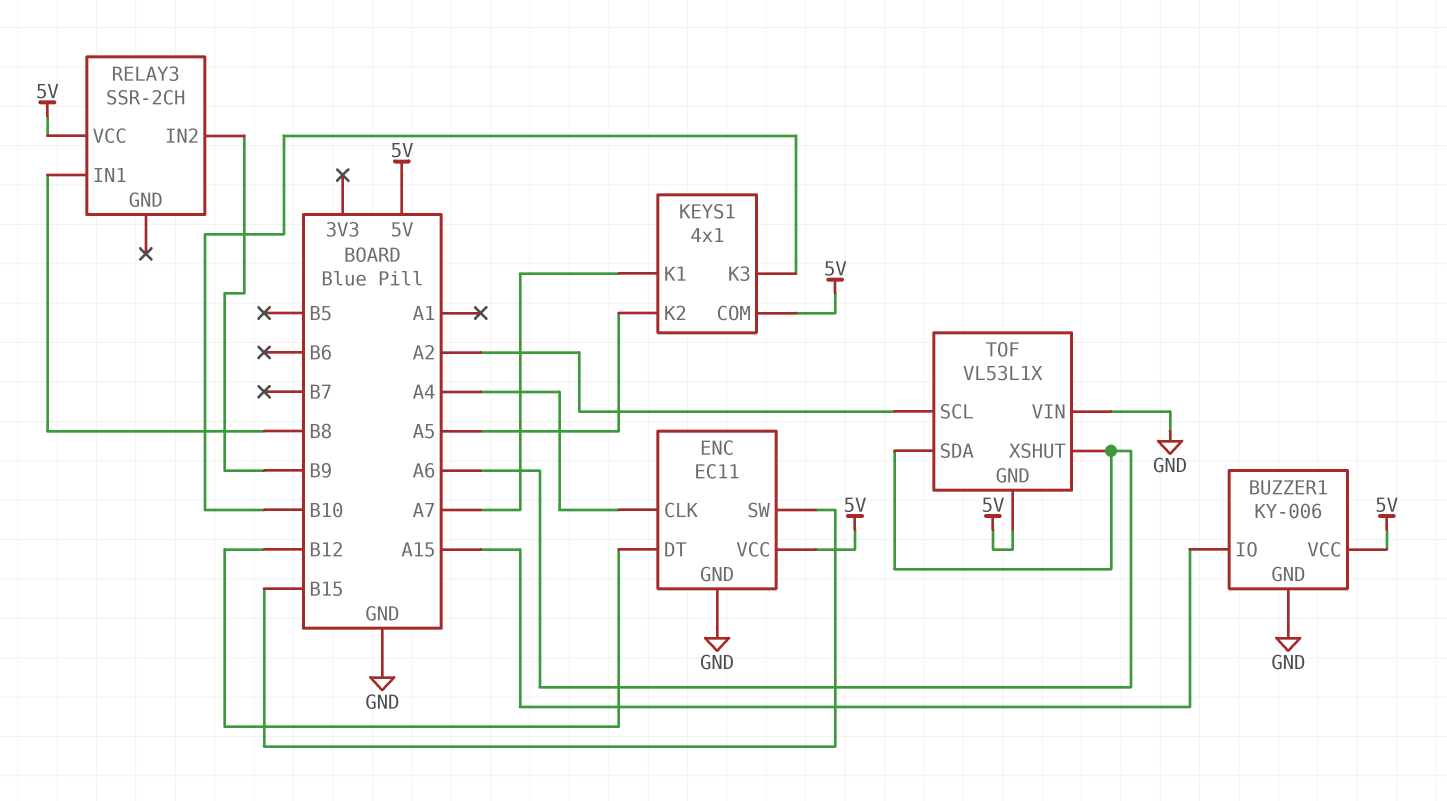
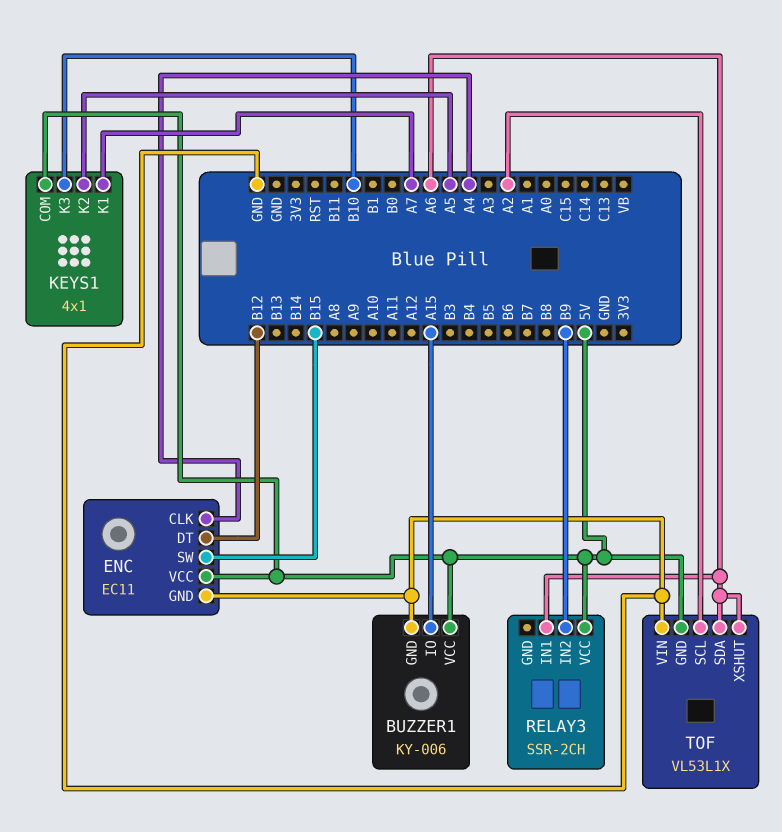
RELAY3 pin IN1: B8 -> A6

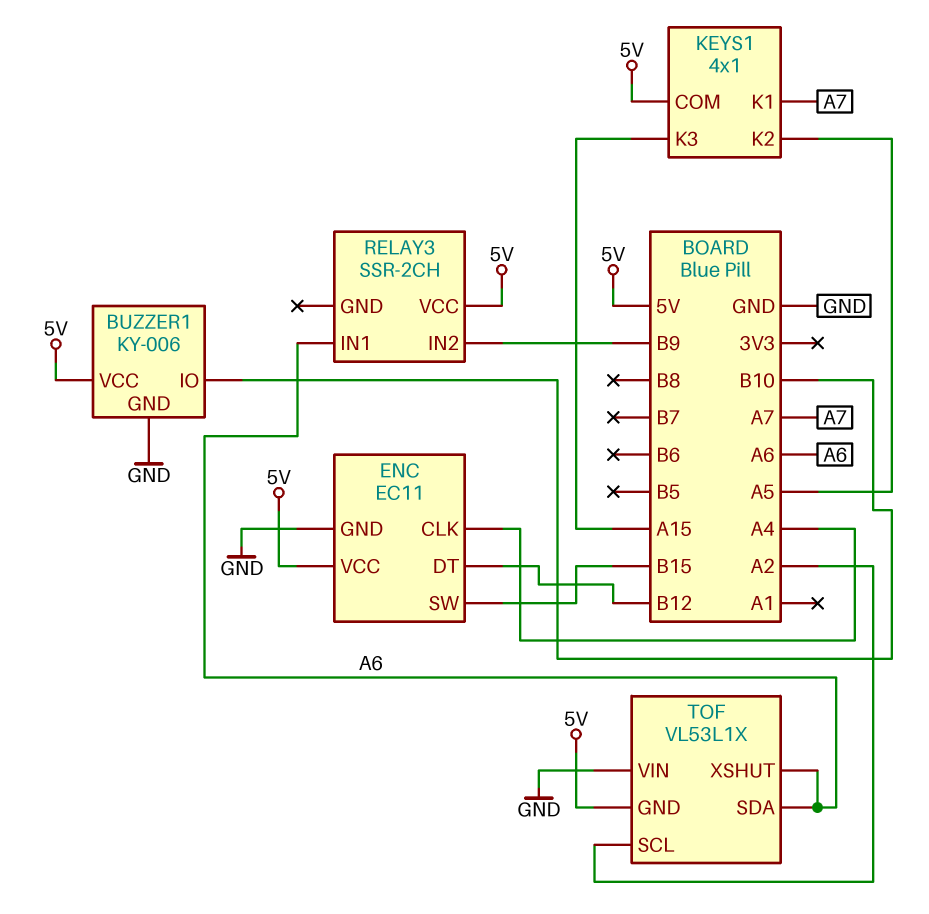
BUZZER1 pin IO: A15 -> B10
KEYS1 pin K3: B10 -> A15

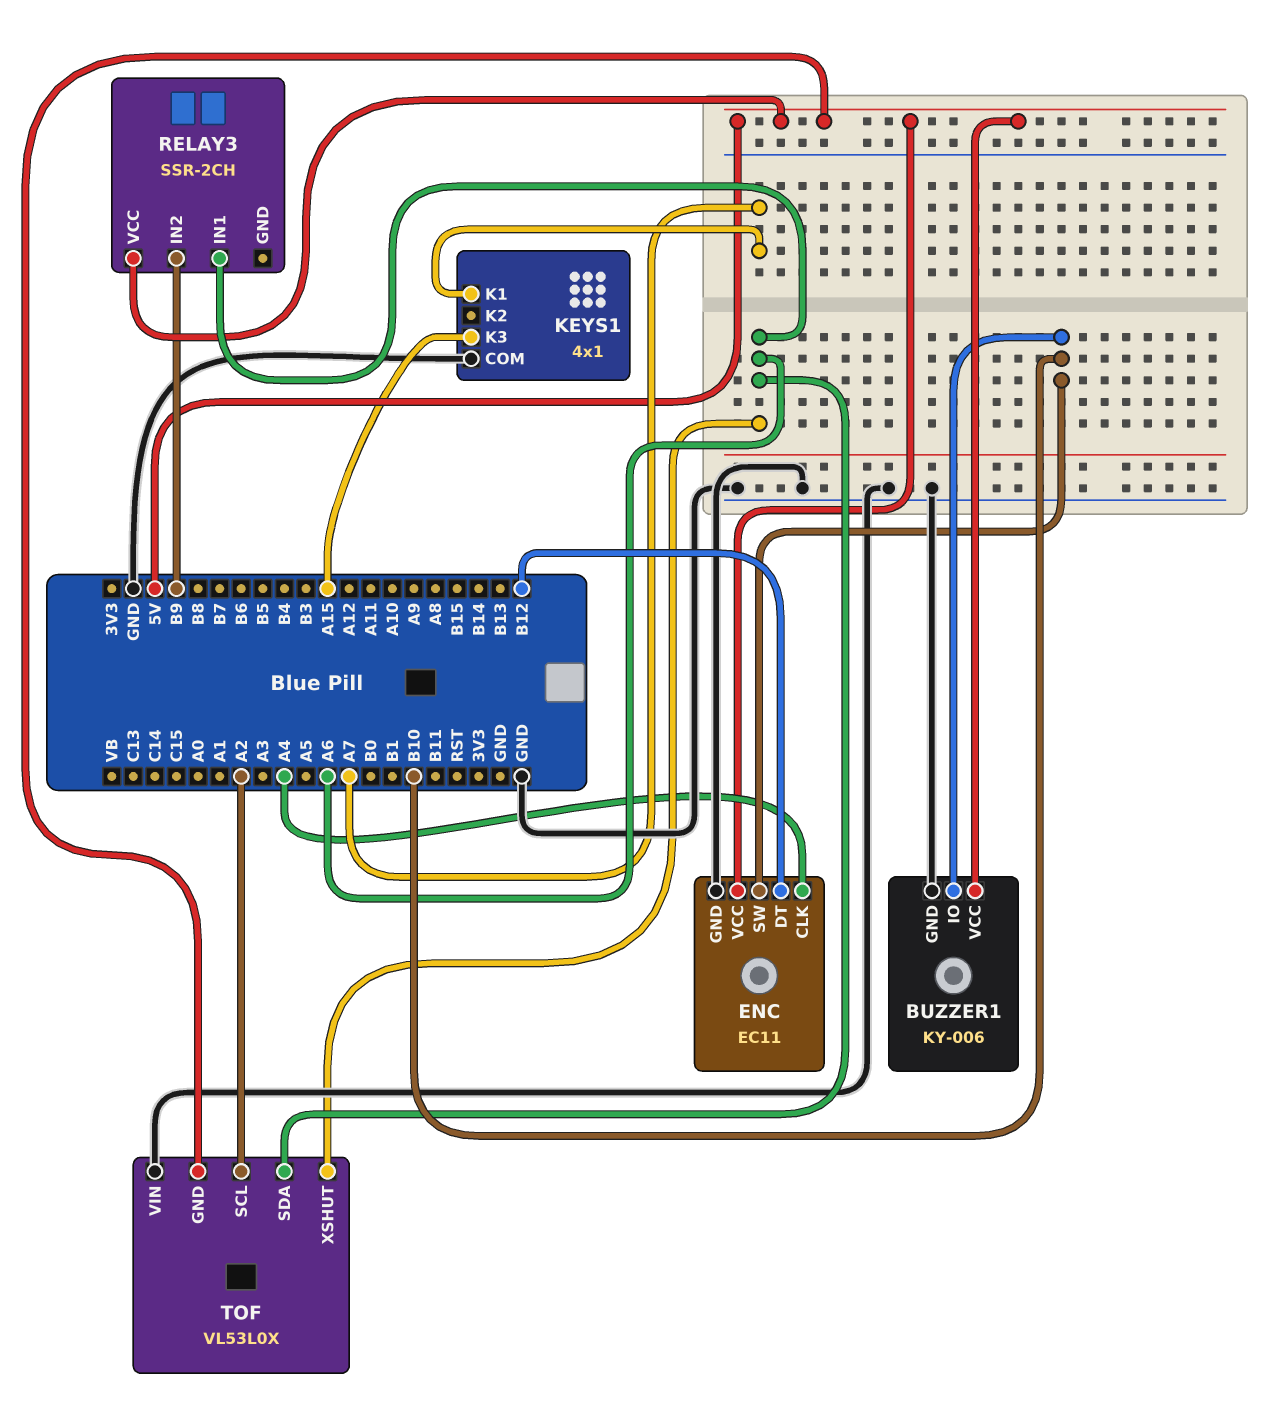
ENC pin SW: B15 -> B10
KEYS1 pin COM: 5V -> GND
KEYS1 pin K2: A5 -> none
TOF: VL53L1X -> VL53L0X

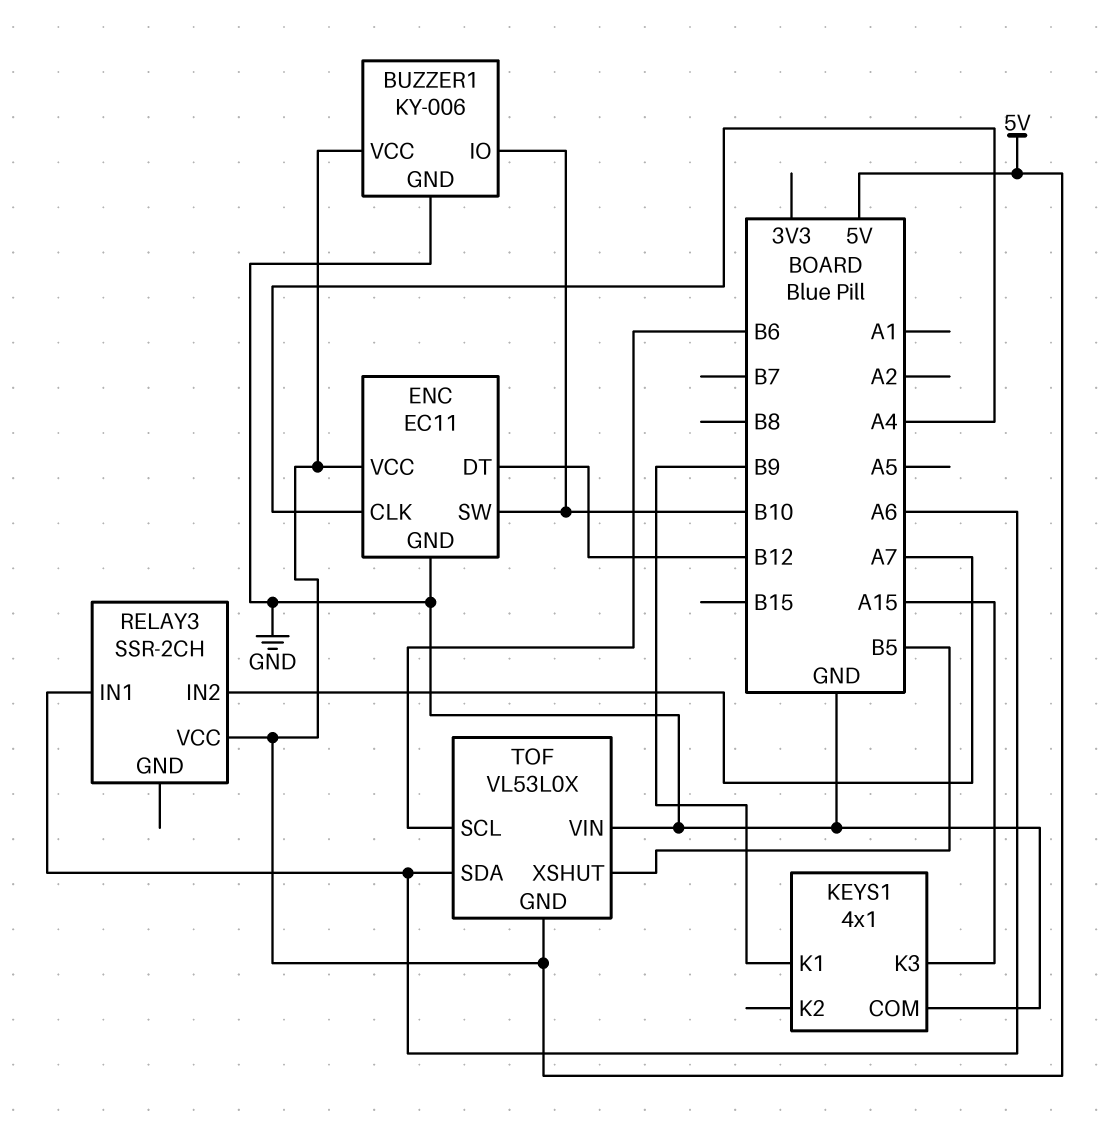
KEYS1 pin K1: A7 -> B9
RELAY3 pin IN2: B9 -> A7
TOF pin SCL: A2 -> B6
TOF pin XSHUT: A6 -> B5

